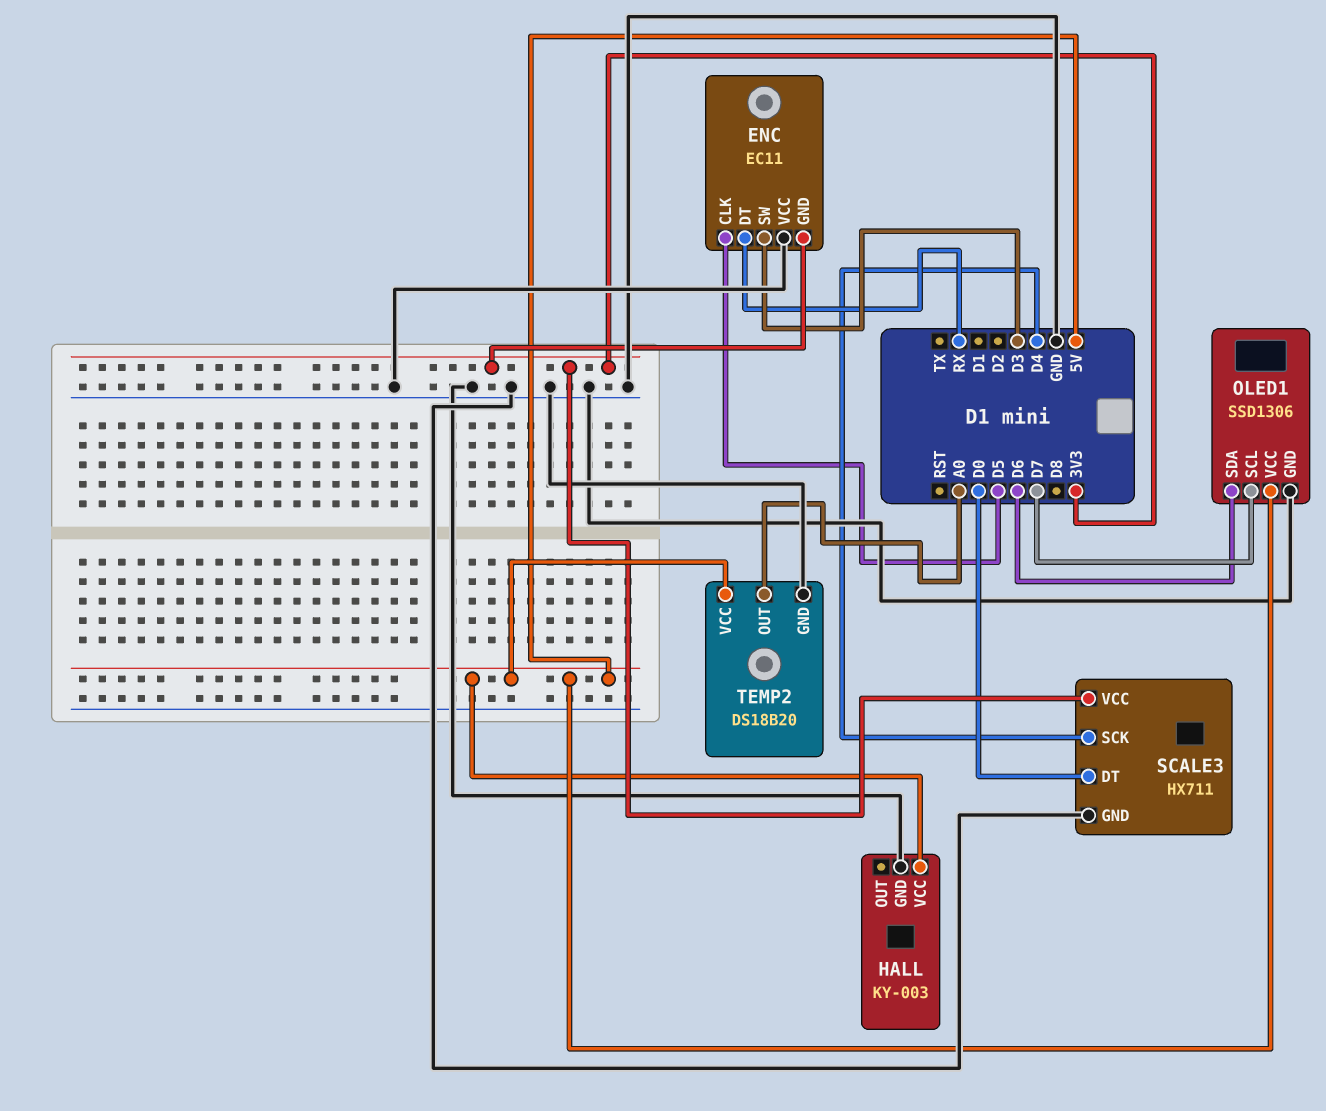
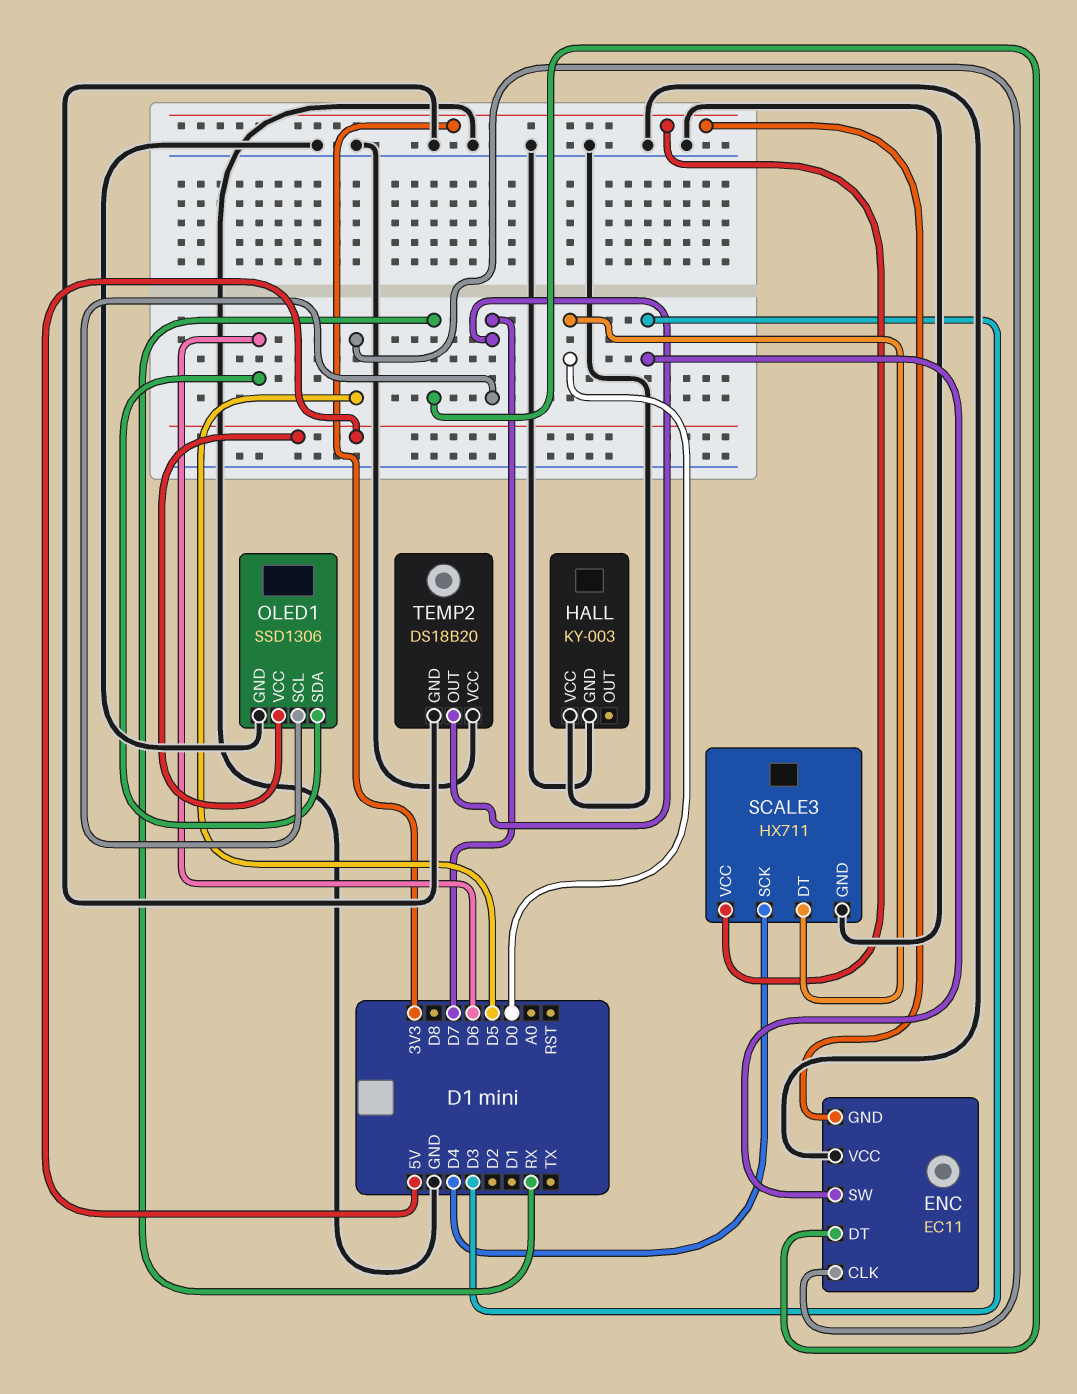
HALL pin VCC: 5V -> GND
TEMP2 pin OUT: A0 -> D7
TEMP2 pin VCC: 5V -> GND

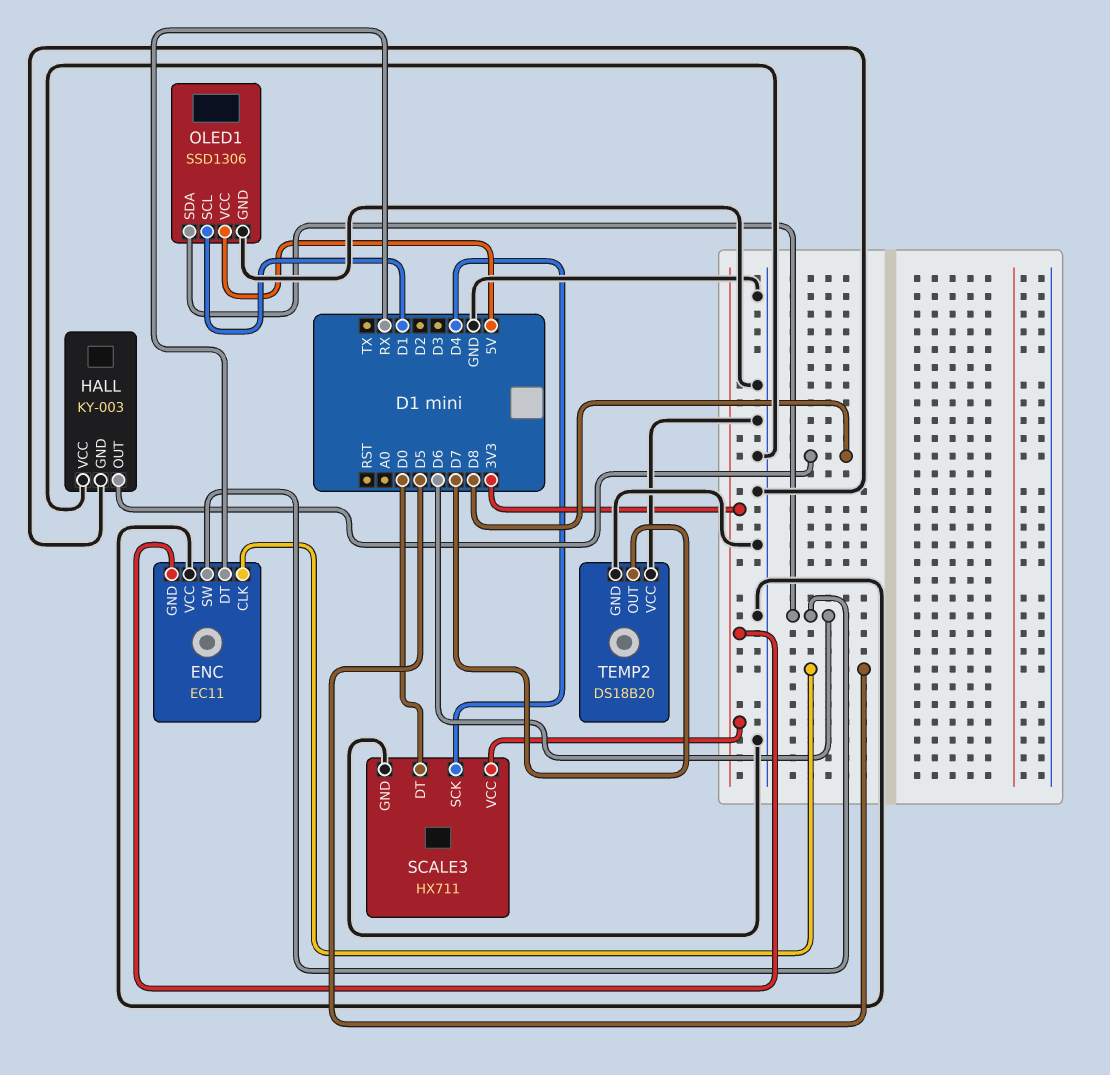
ENC pin SW: D3 -> D6
HALL pin OUT: none -> D8
OLED1 pin SCL: D7 -> D1

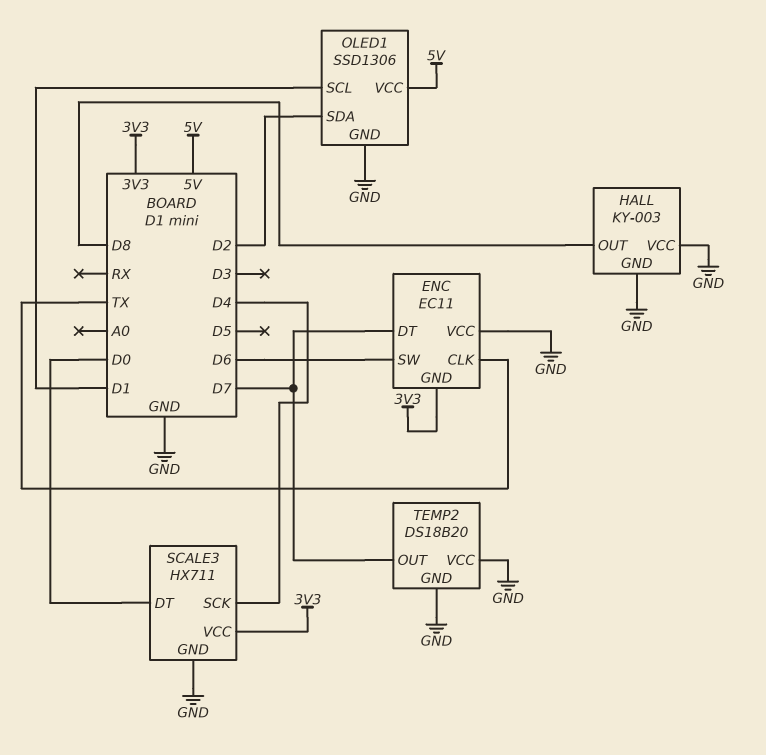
ENC pin CLK: D5 -> TX
ENC pin DT: RX -> D7
OLED1 pin SDA: D6 -> D2

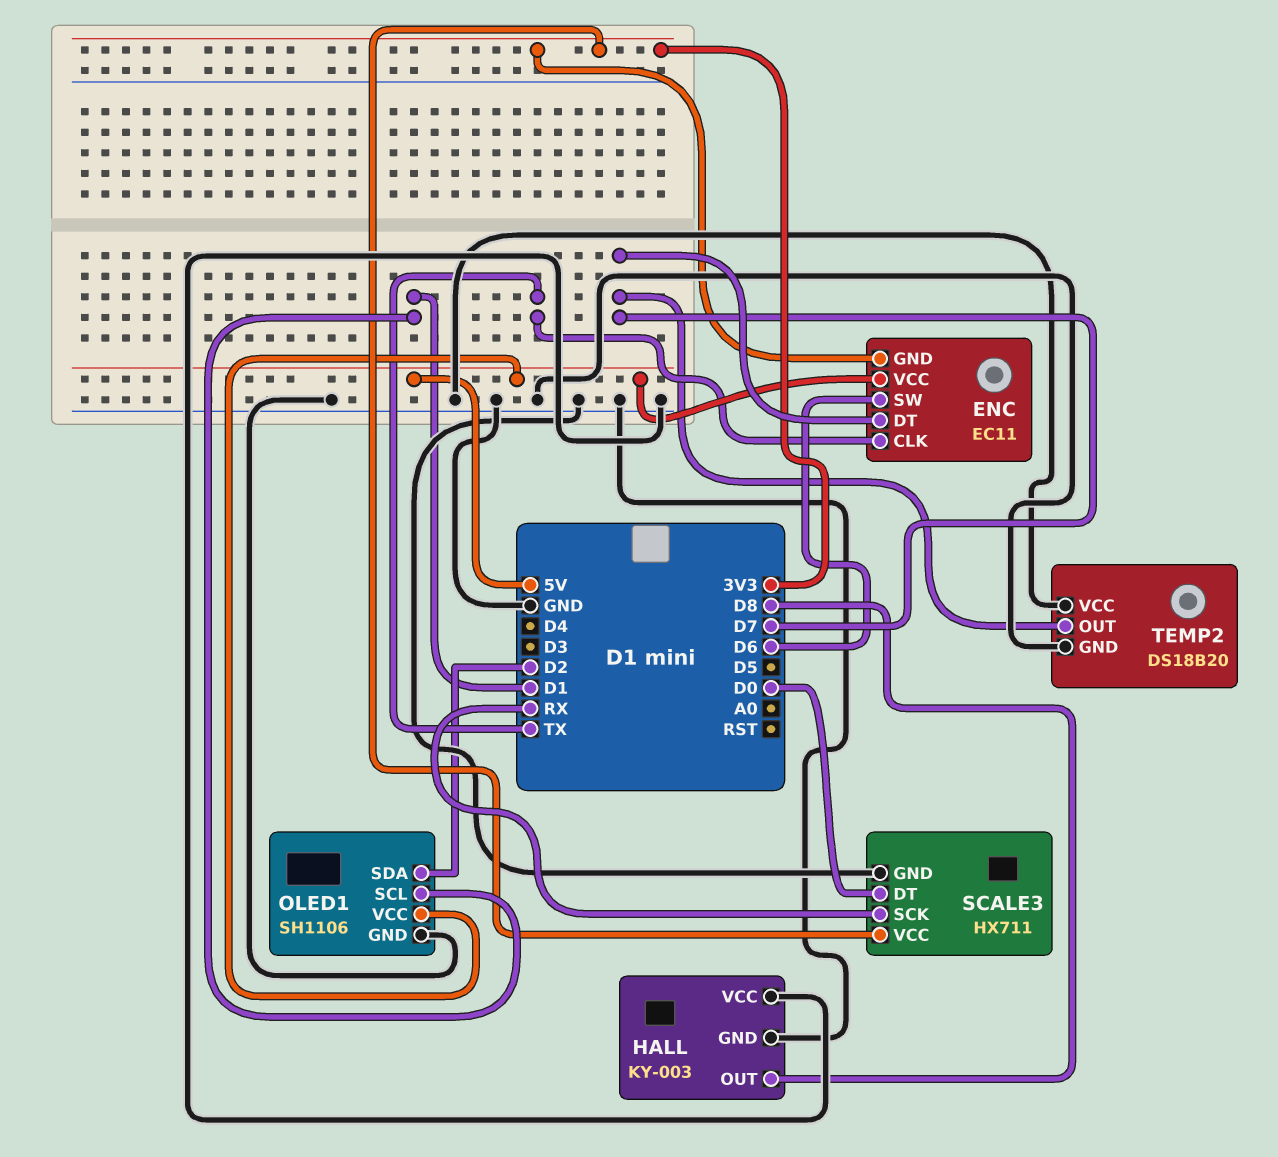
ENC pin VCC: GND -> 5V
OLED1: SSD1306 -> SH1106
SCALE3 pin SCK: D4 -> RX

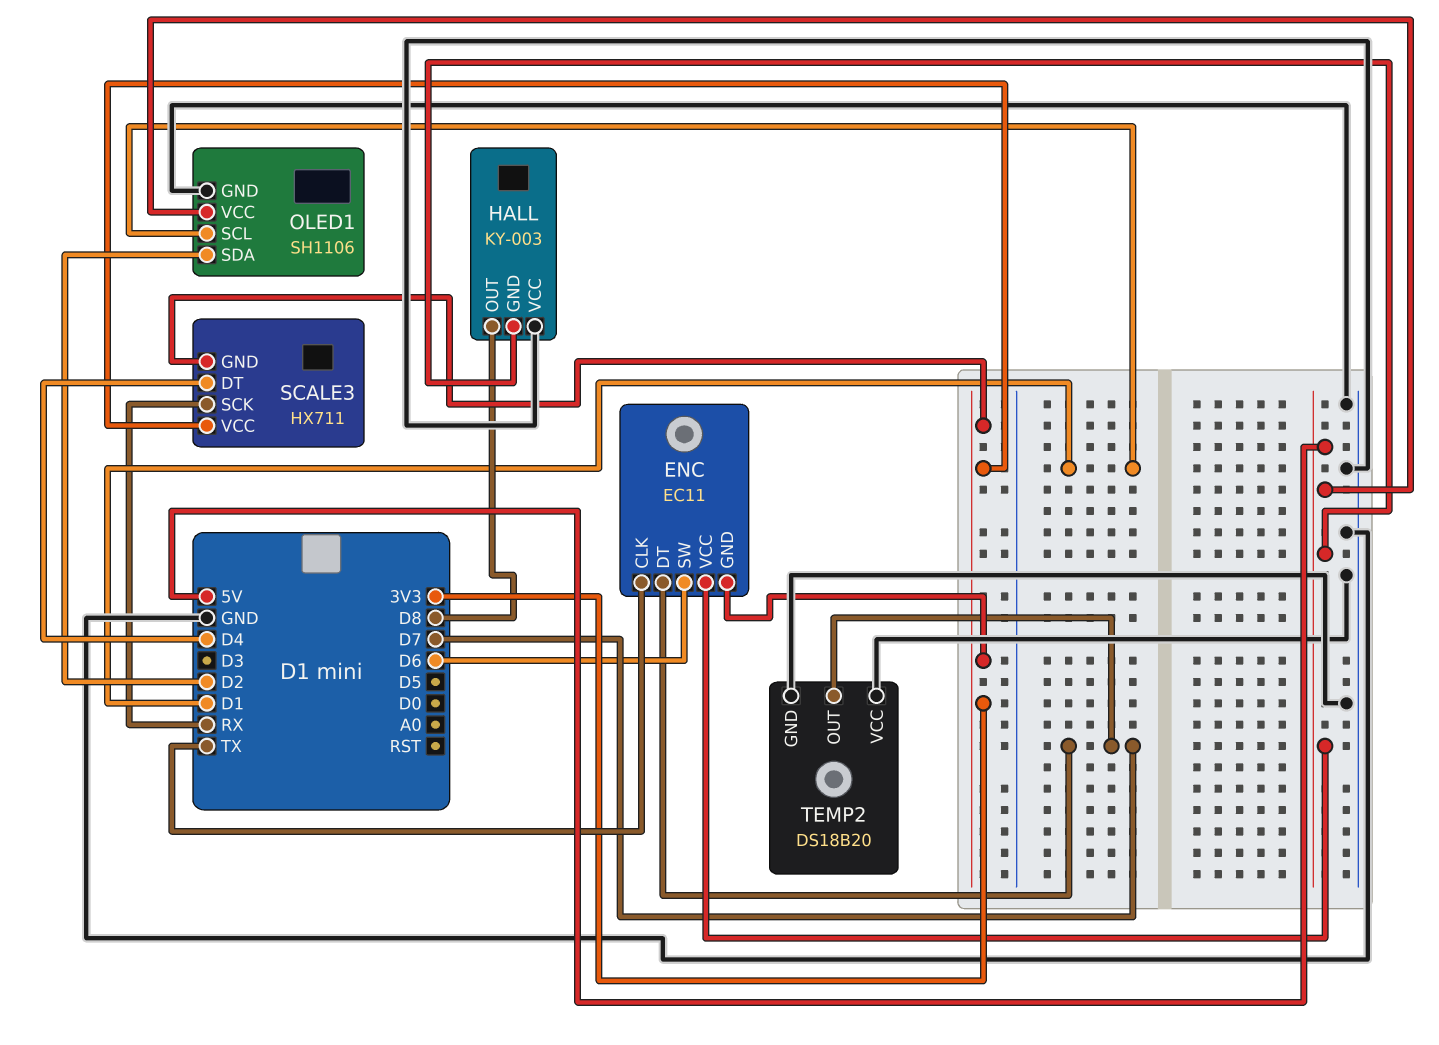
HALL pin GND: GND -> 5V
SCALE3 pin DT: D0 -> D4
SCALE3 pin GND: GND -> 3V3

